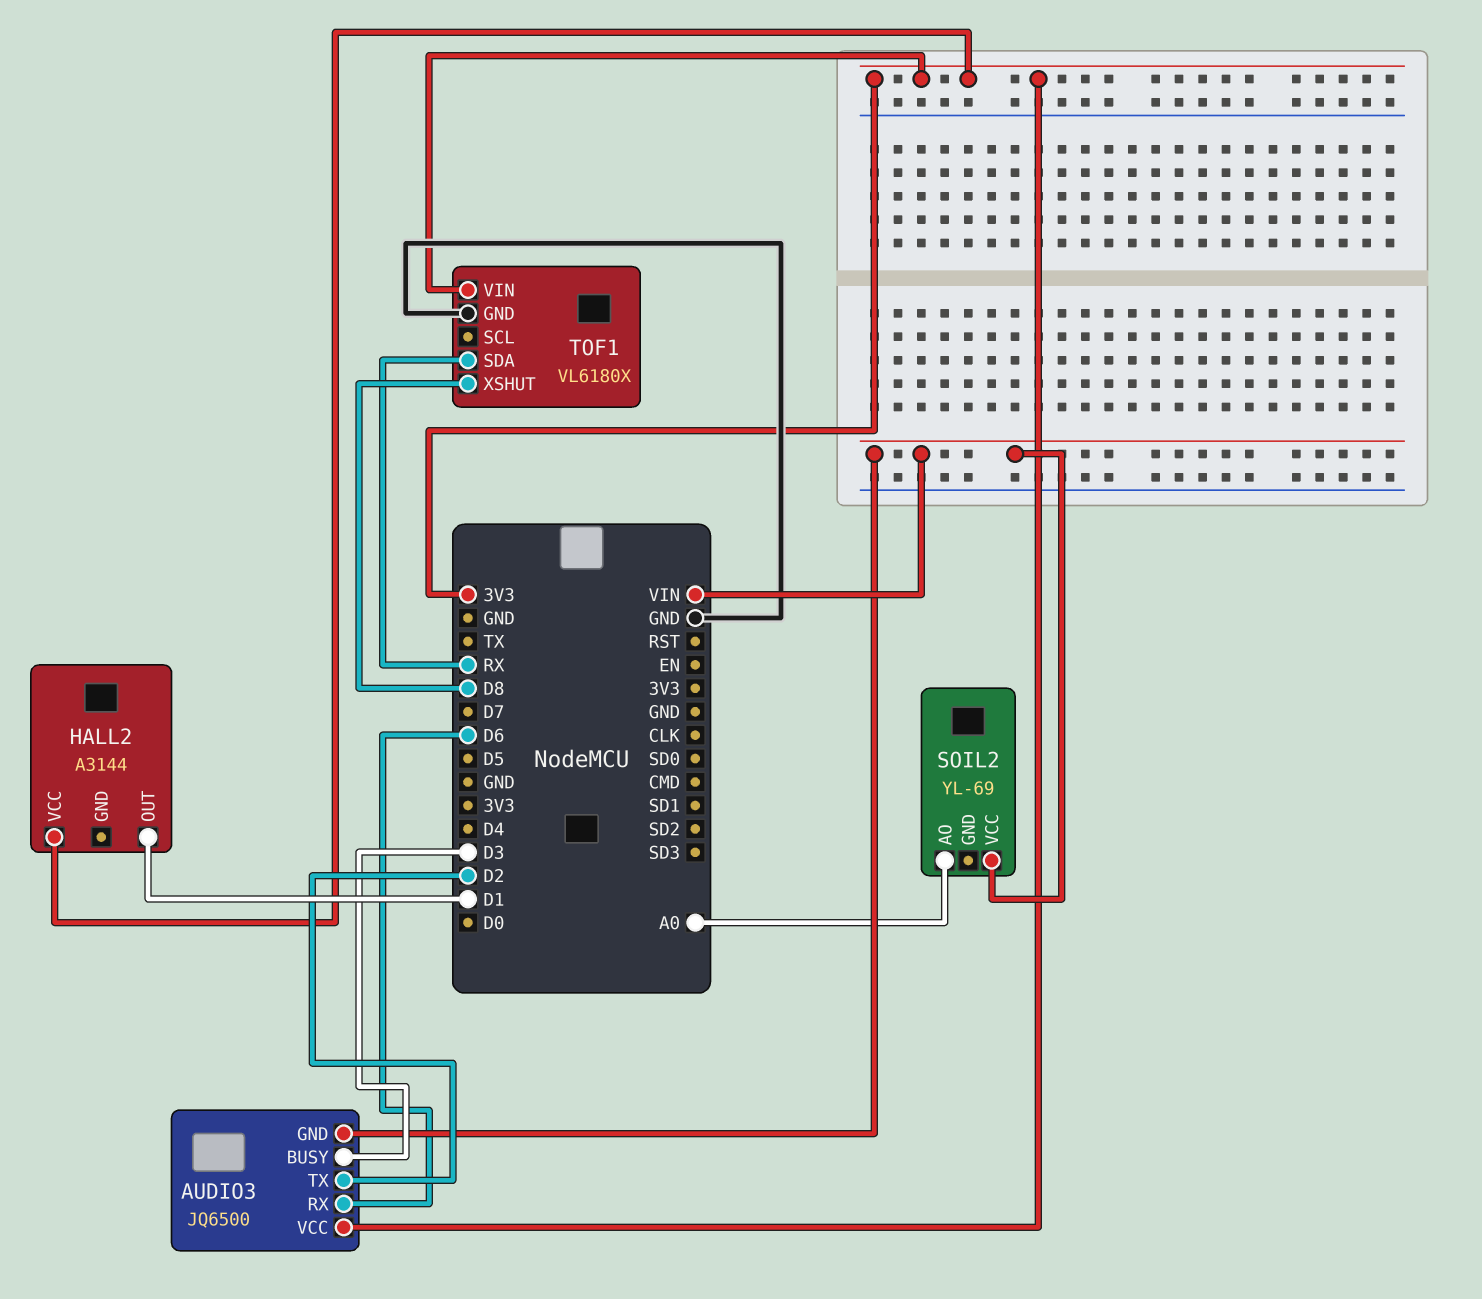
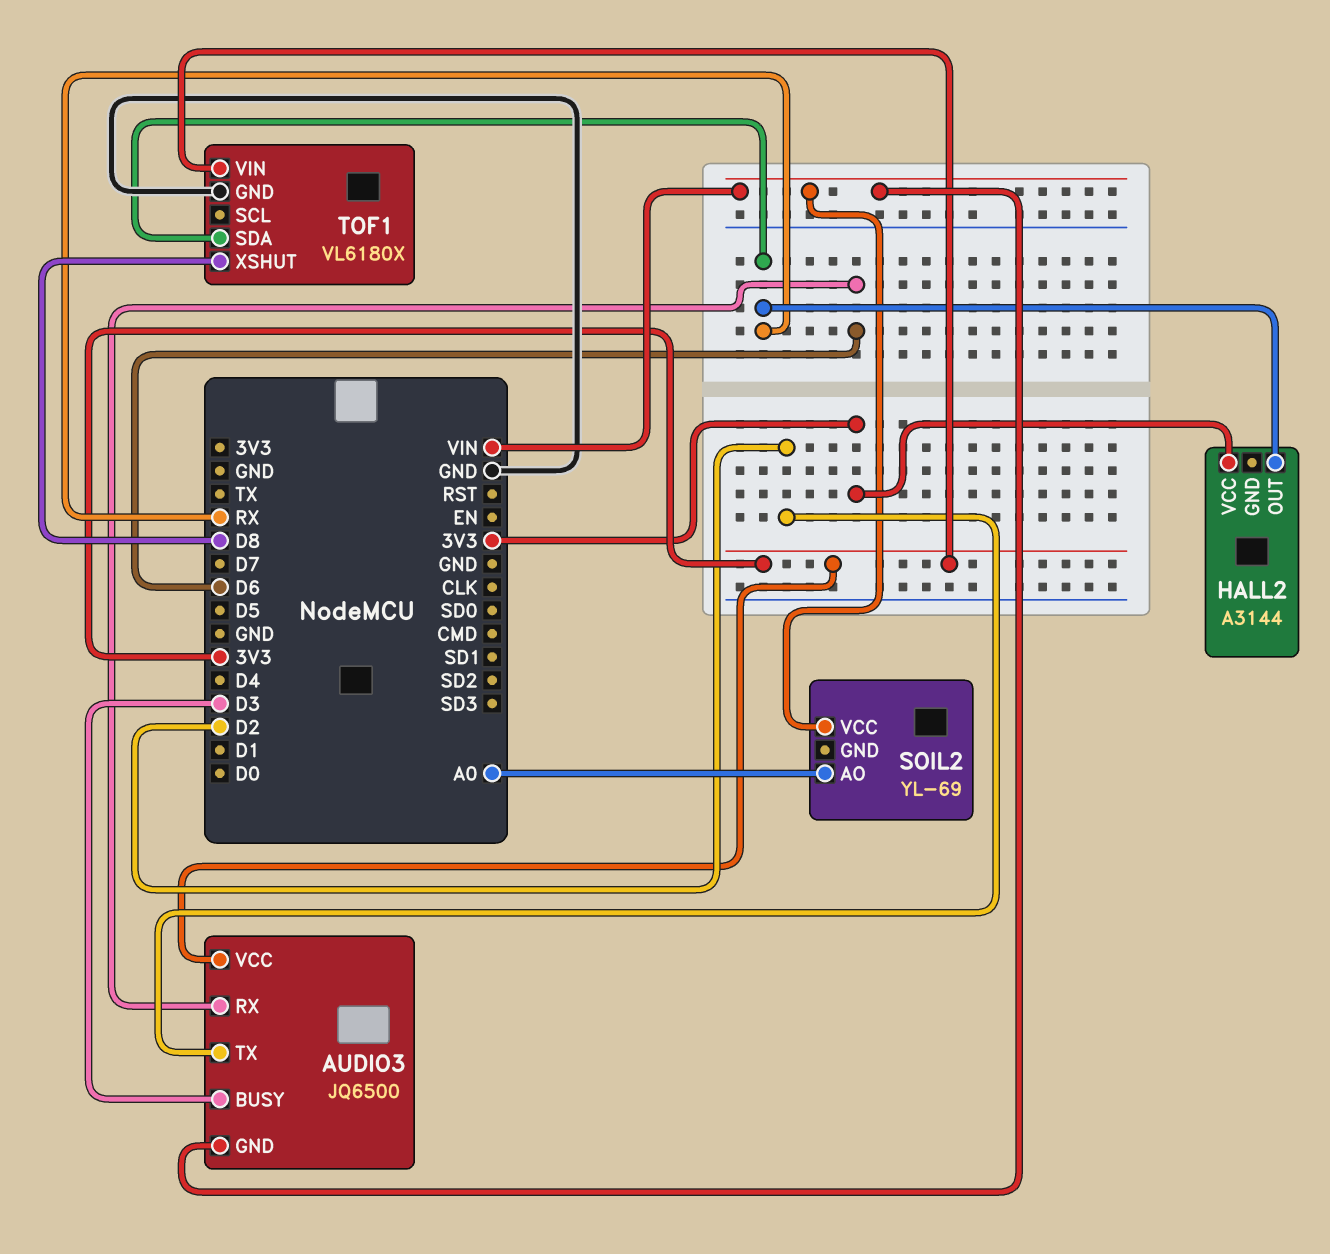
HALL2 pin OUT: D1 -> RX

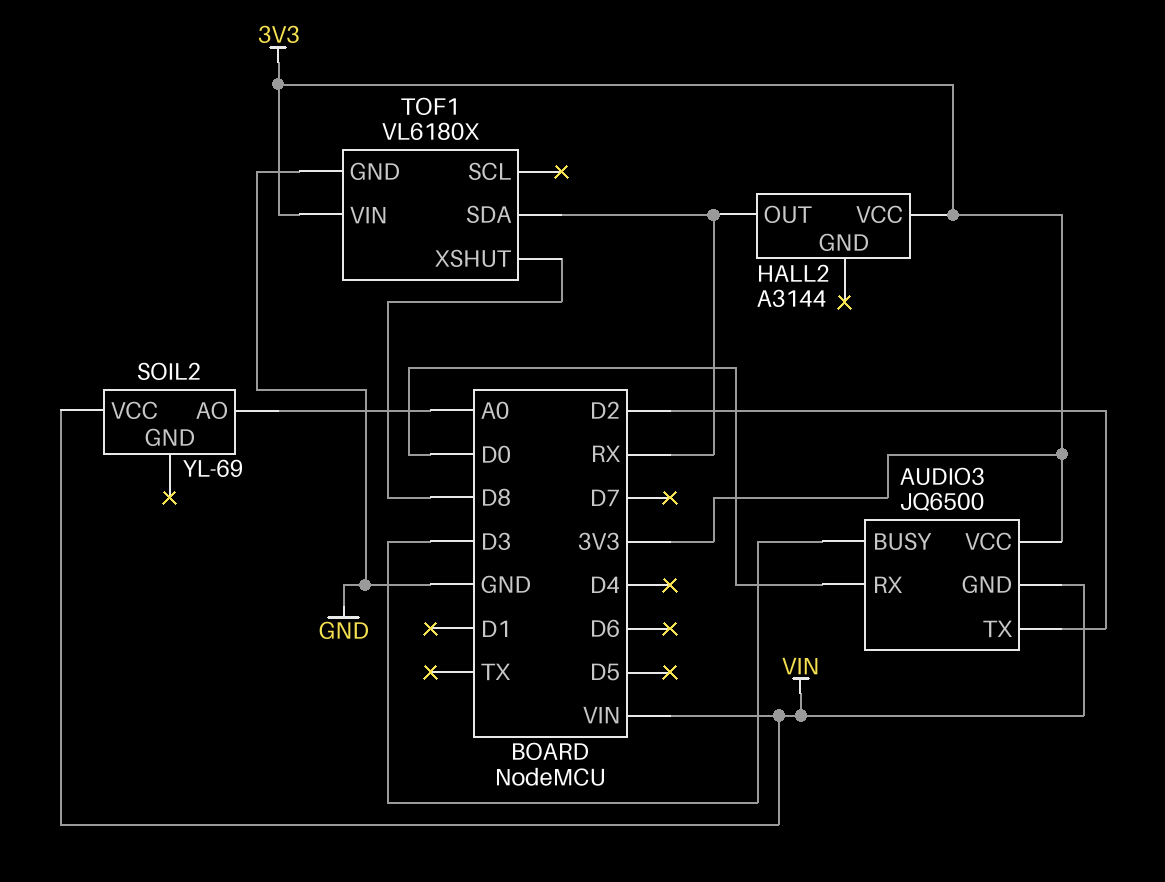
AUDIO3 pin RX: D6 -> D0

